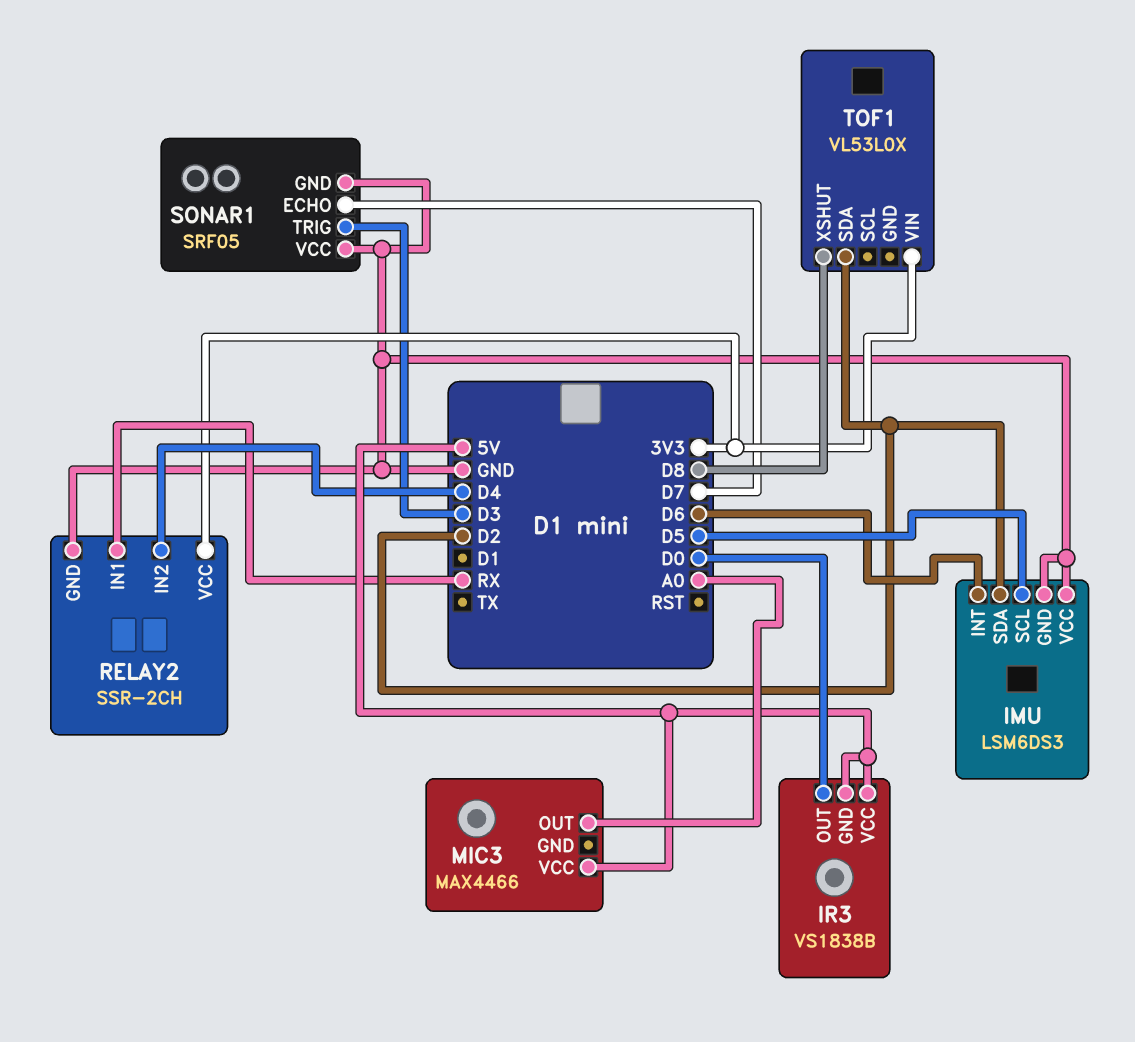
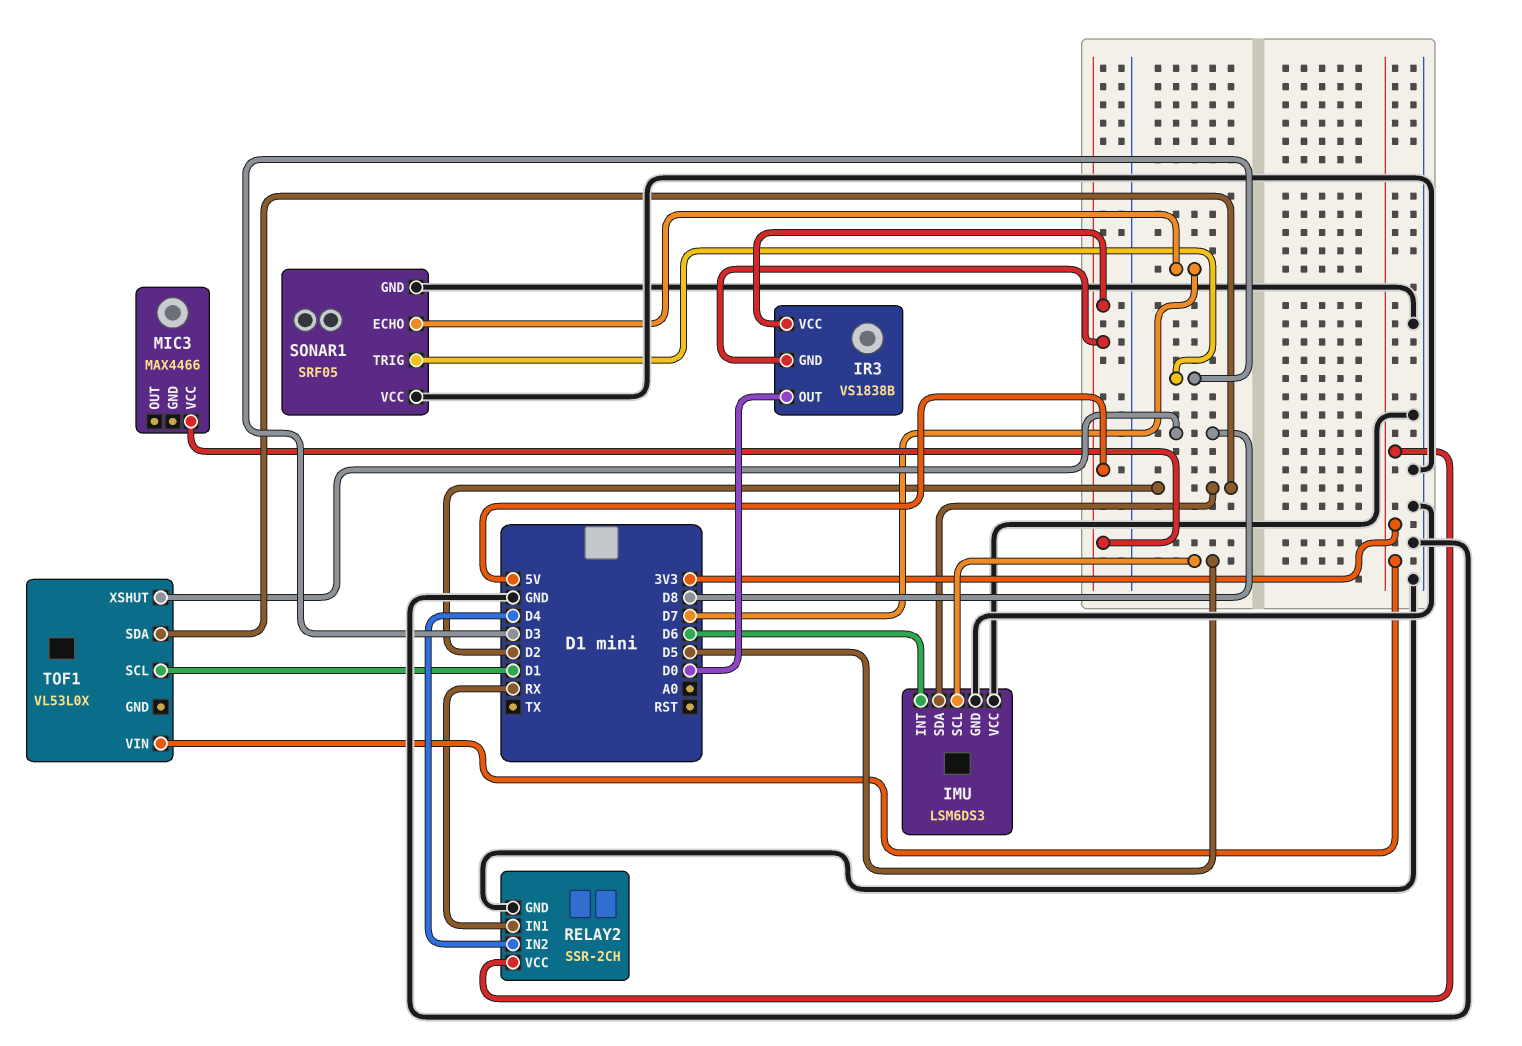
MIC3 pin OUT: A0 -> none
TOF1 pin SCL: none -> D1

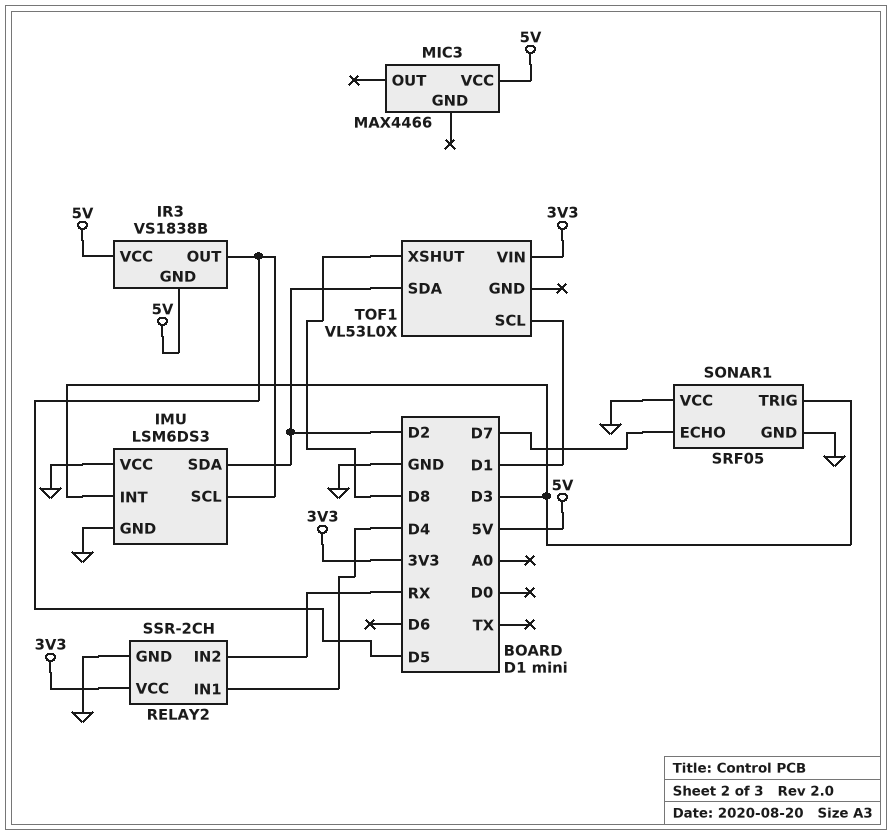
IMU pin INT: D6 -> D3
IR3 pin OUT: D0 -> D5
RELAY2 pin IN1: RX -> D4
RELAY2 pin IN2: D4 -> RX

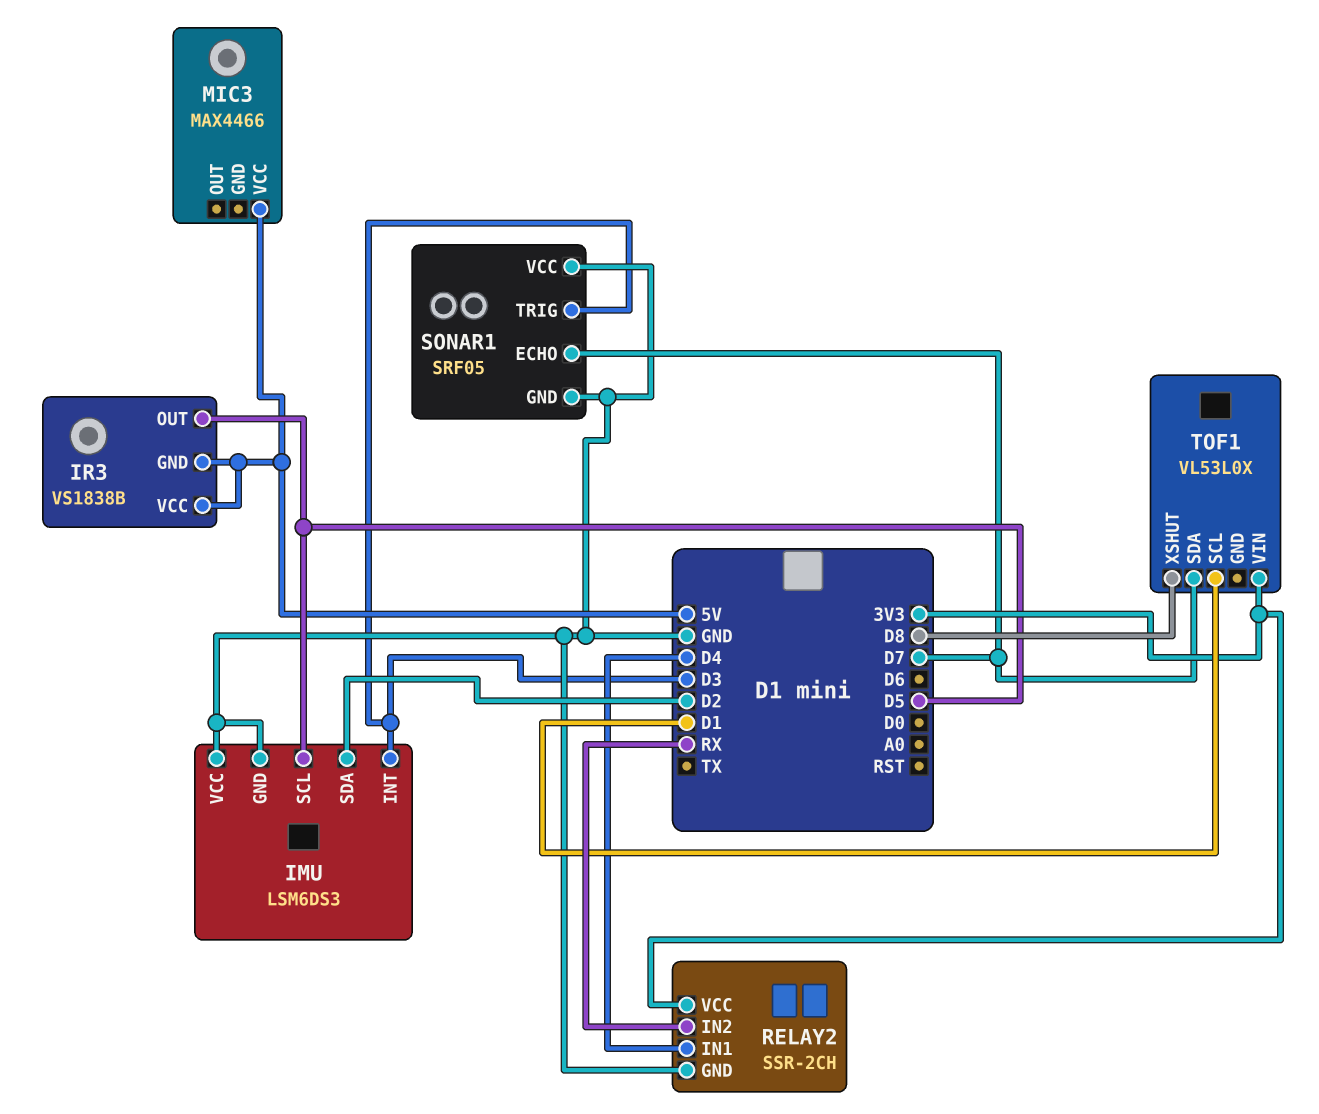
TOF1 pin SDA: D2 -> D7

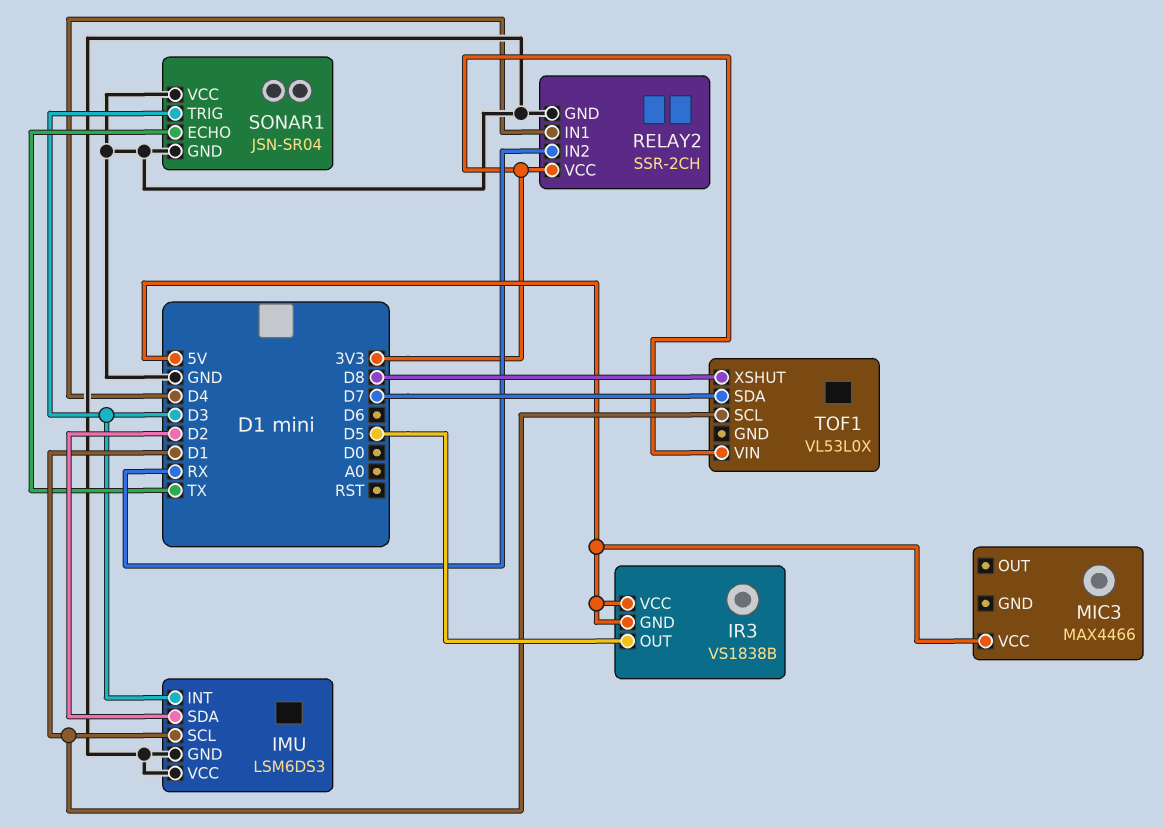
IMU pin SCL: D5 -> D1
SONAR1: SRF05 -> JSN-SR04
SONAR1 pin ECHO: D7 -> TX

